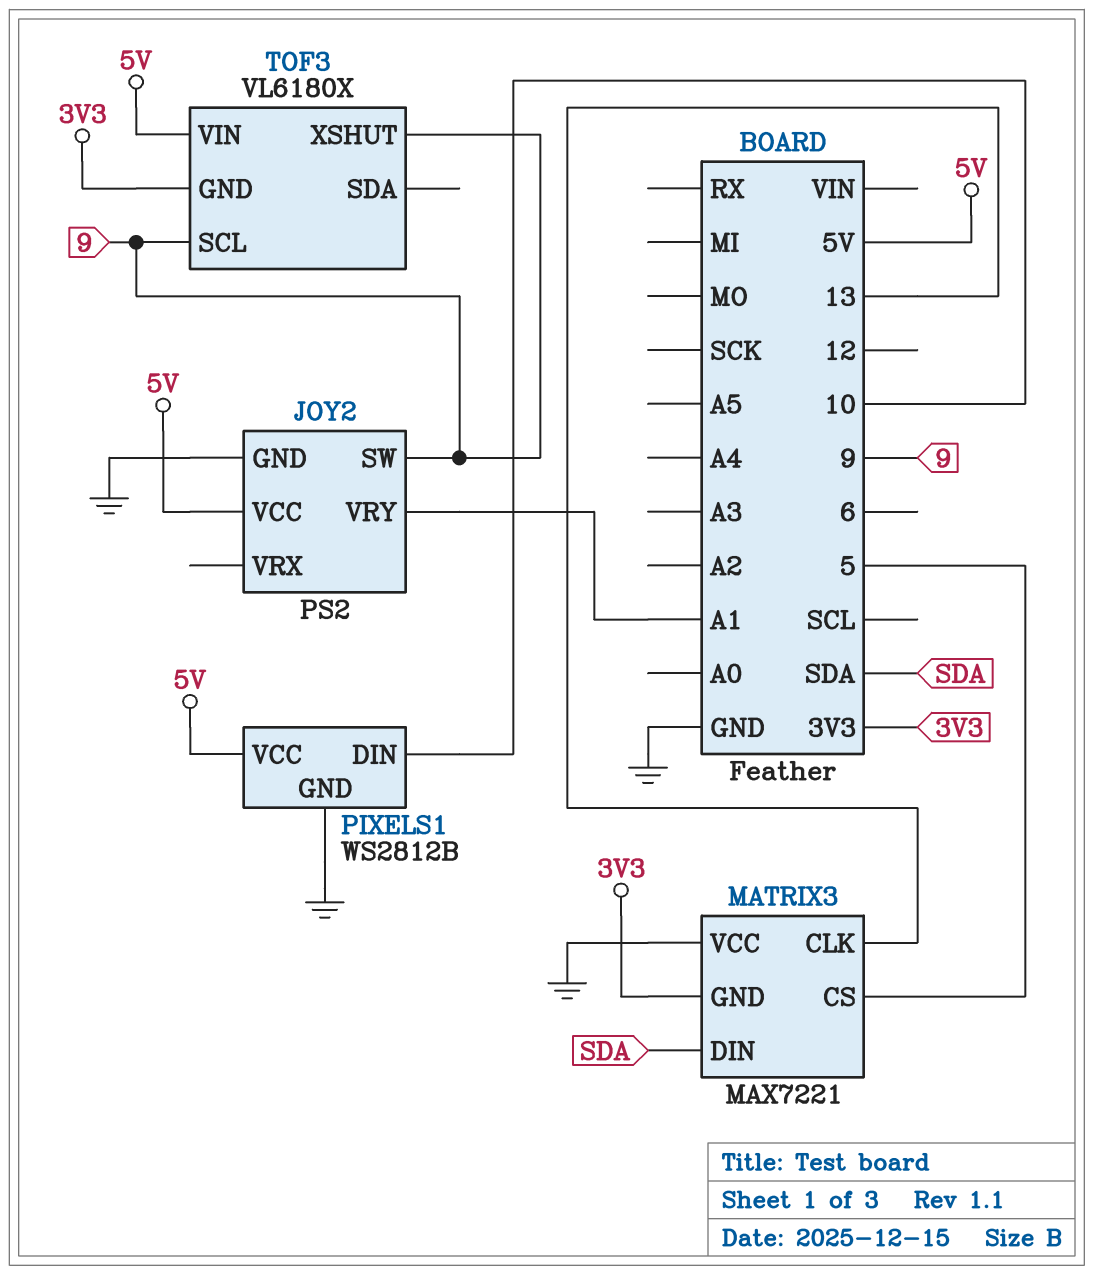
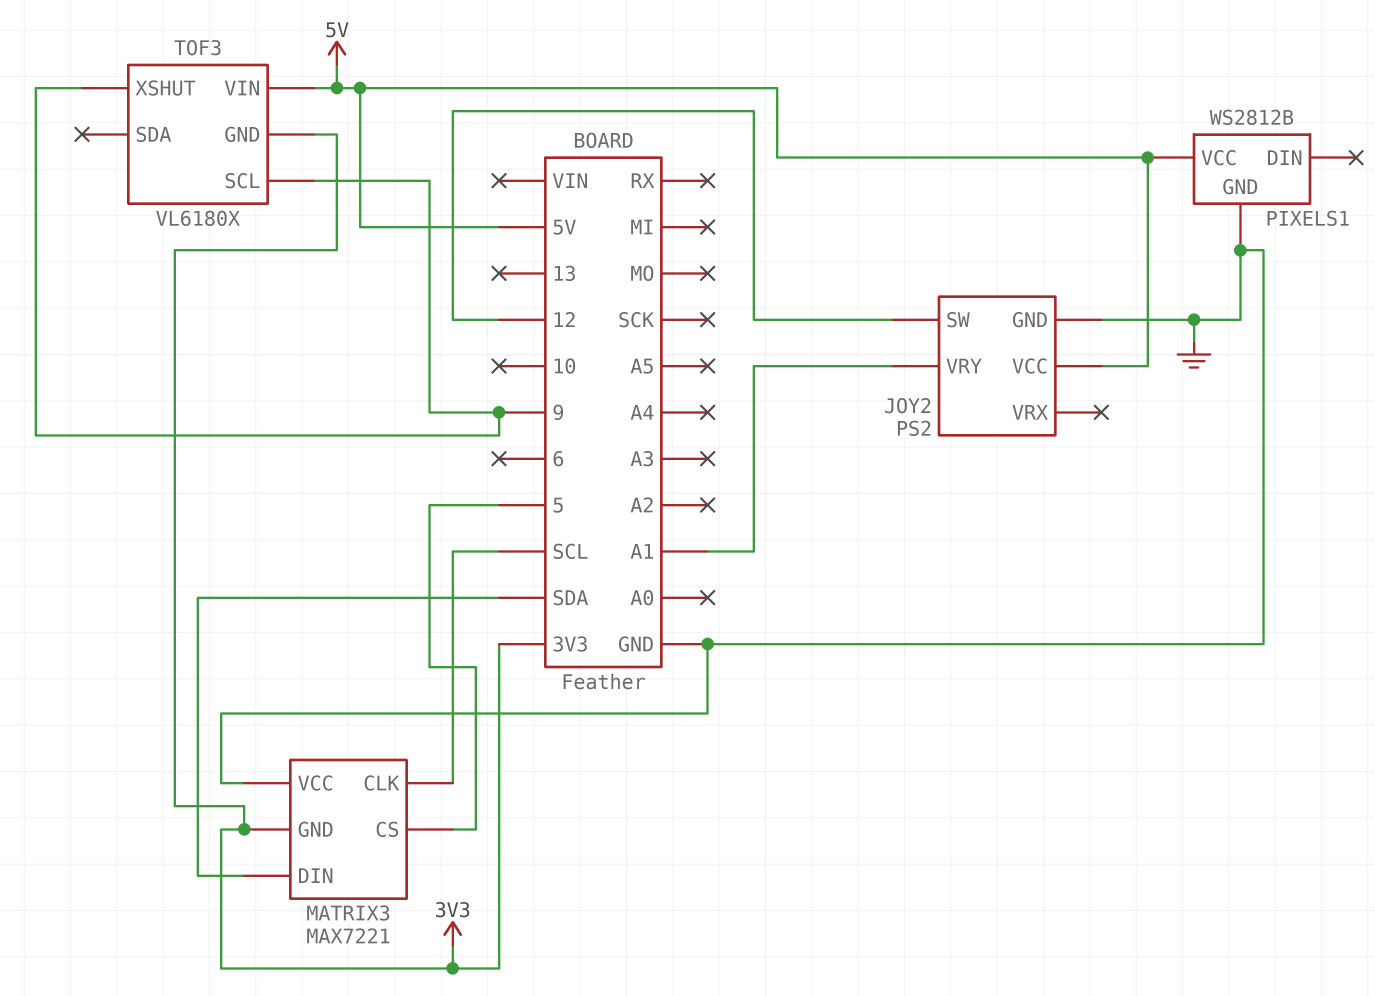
JOY2 pin SW: 9 -> 12
MATRIX3 pin CLK: 13 -> SCL
PIXELS1 pin DIN: 10 -> none

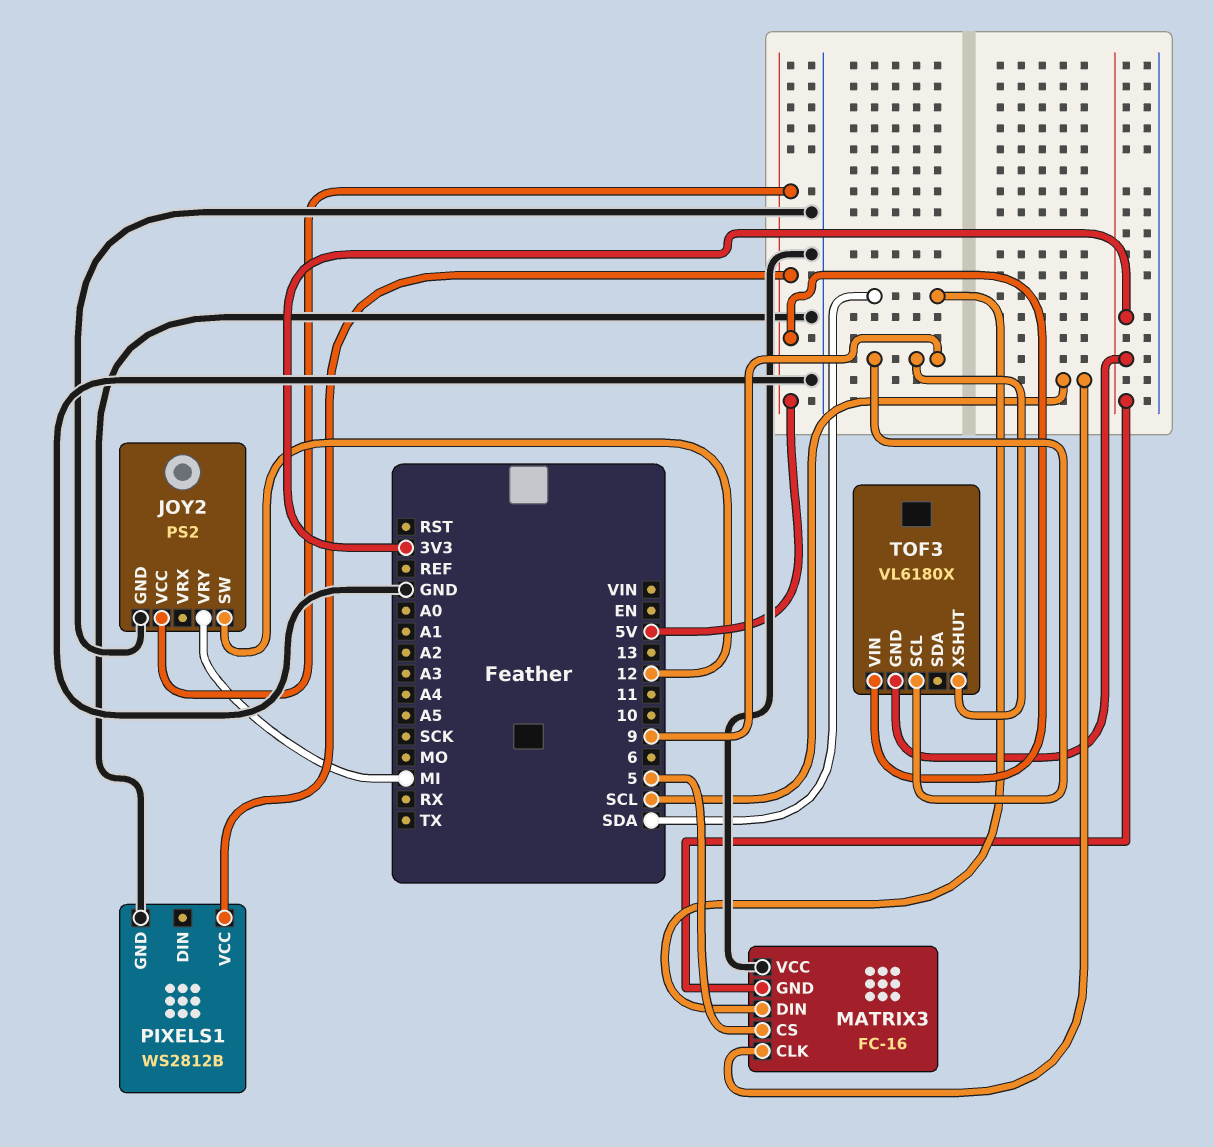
JOY2 pin VRY: A1 -> MI
MATRIX3: MAX7221 -> FC-16

